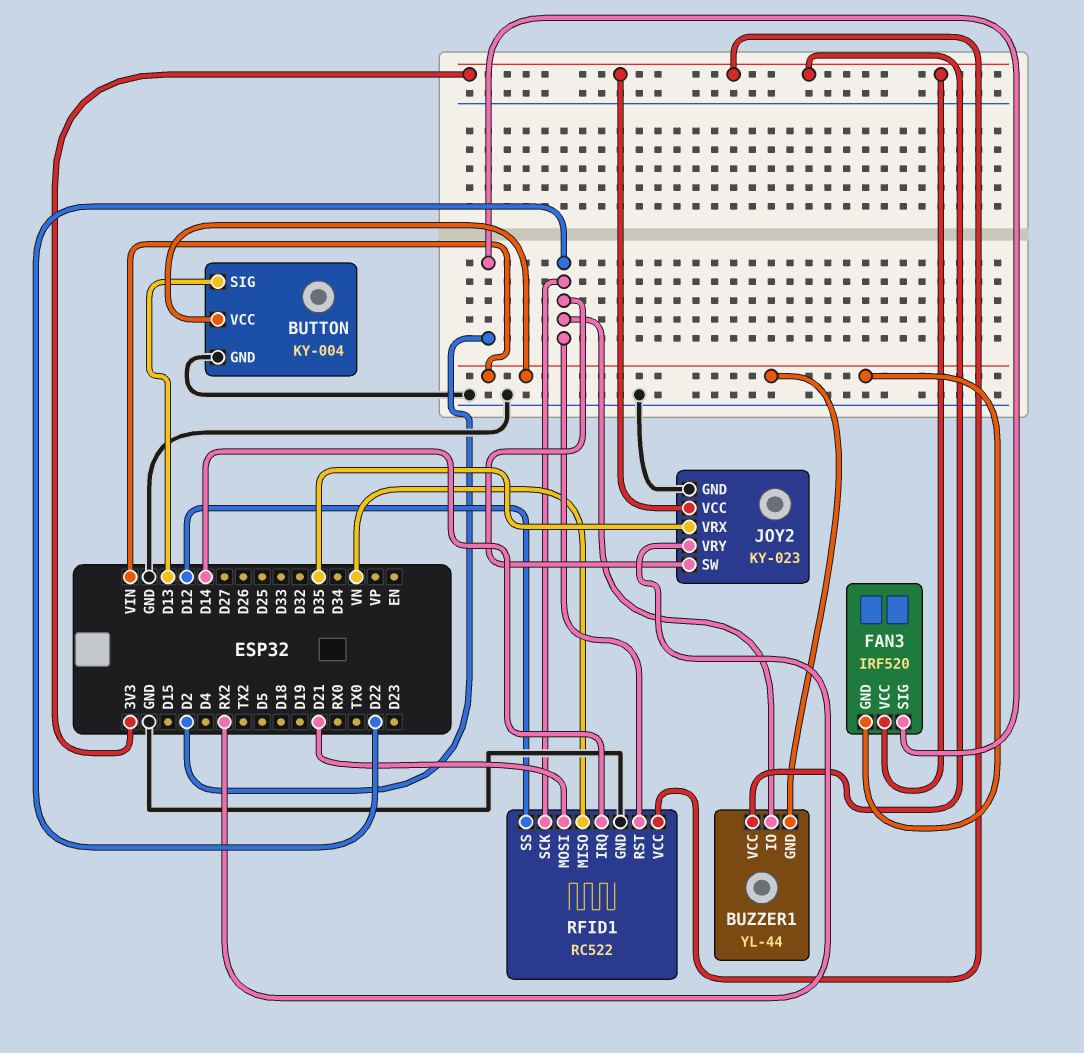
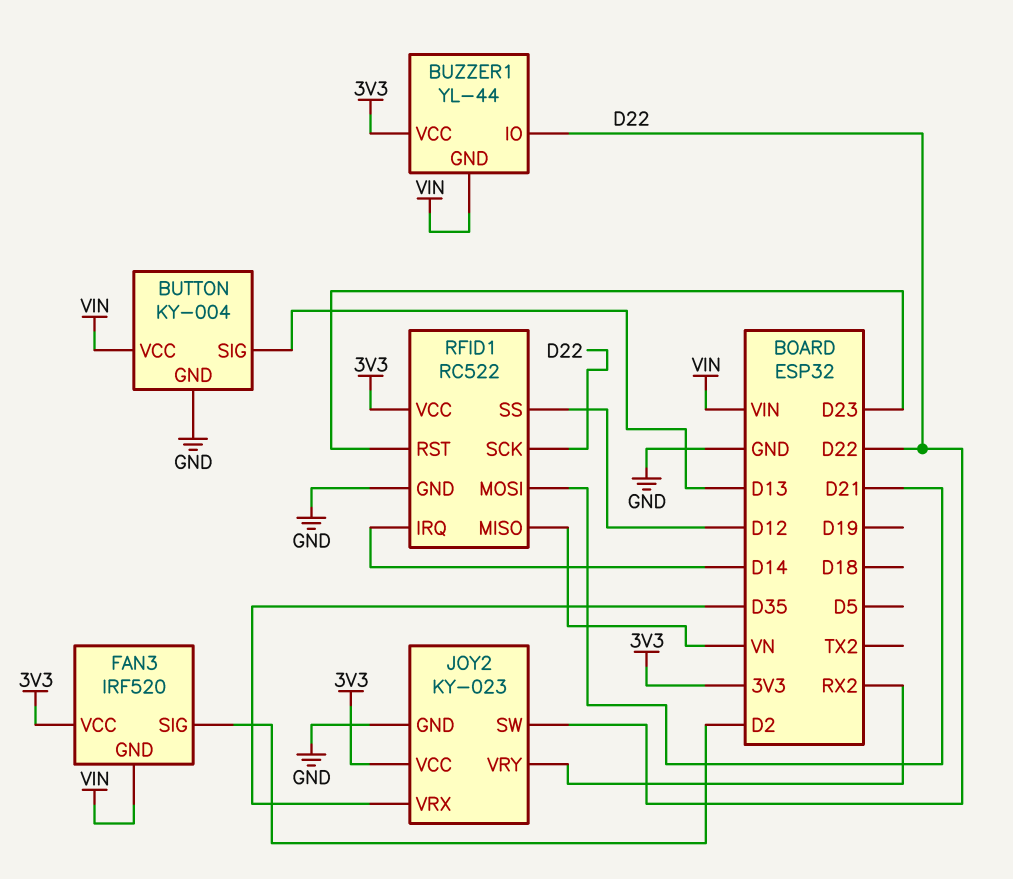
RFID1 pin RST: D22 -> D23

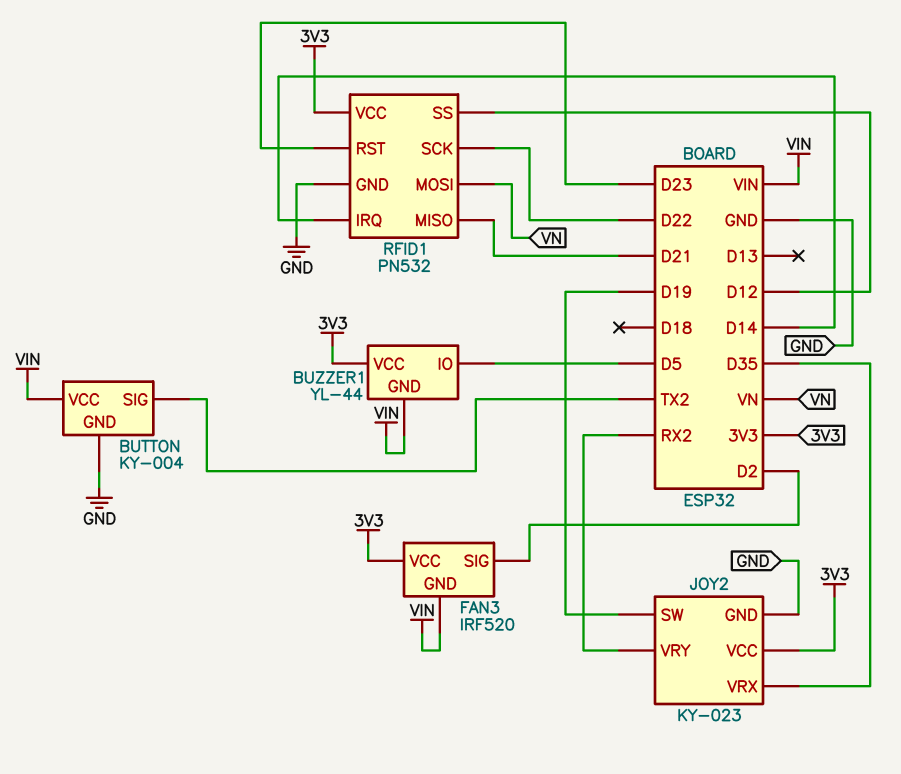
BUTTON pin SIG: D13 -> TX2
BUZZER1 pin IO: D22 -> D5
JOY2 pin SW: D22 -> D19
RFID1: RC522 -> PN532
RFID1 pin MISO: VN -> D21
RFID1 pin MOSI: D21 -> VN

